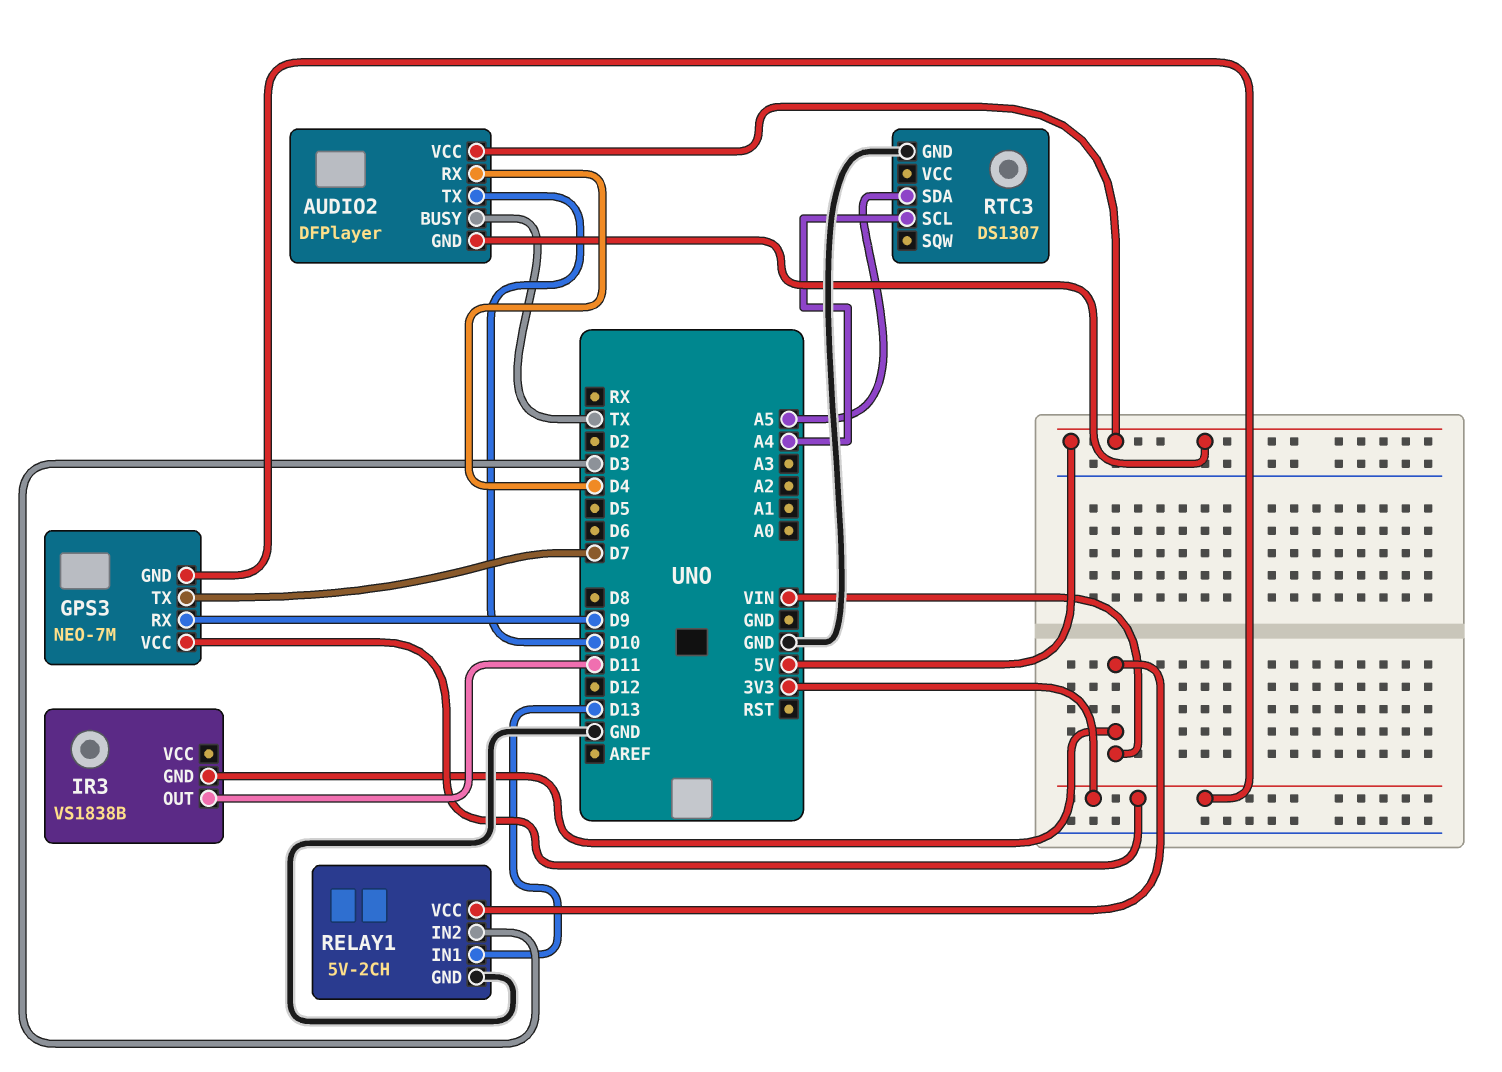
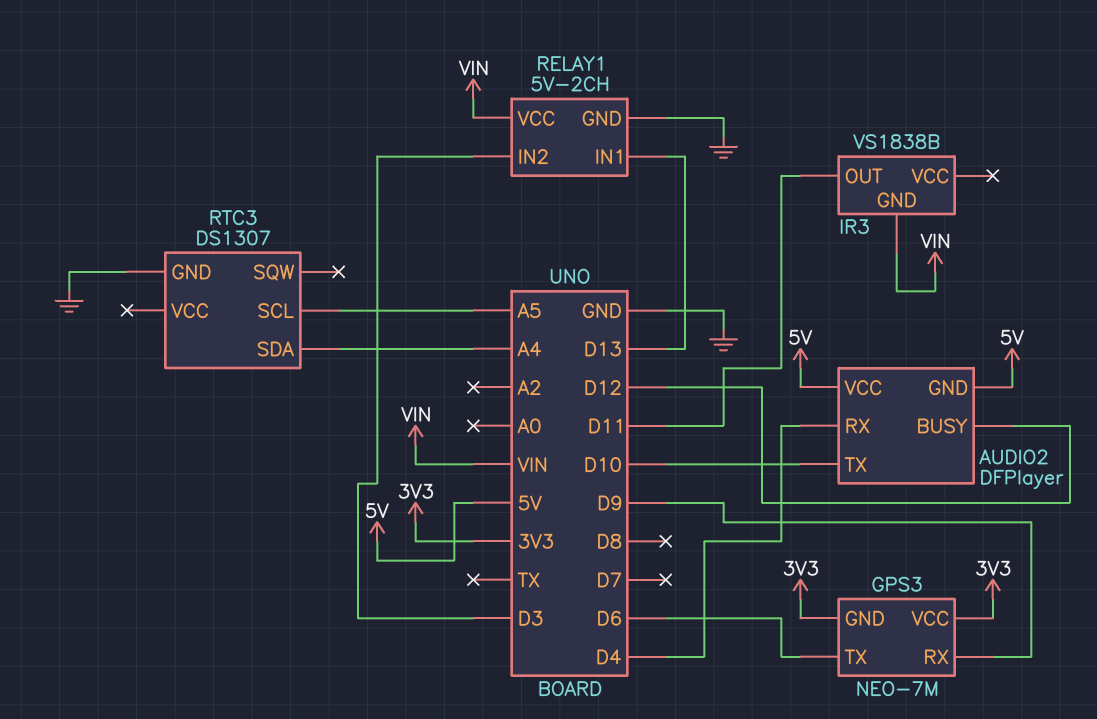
AUDIO2 pin BUSY: TX -> D12
GPS3 pin TX: D7 -> D6
RTC3 pin SCL: A4 -> A5
RTC3 pin SDA: A5 -> A4

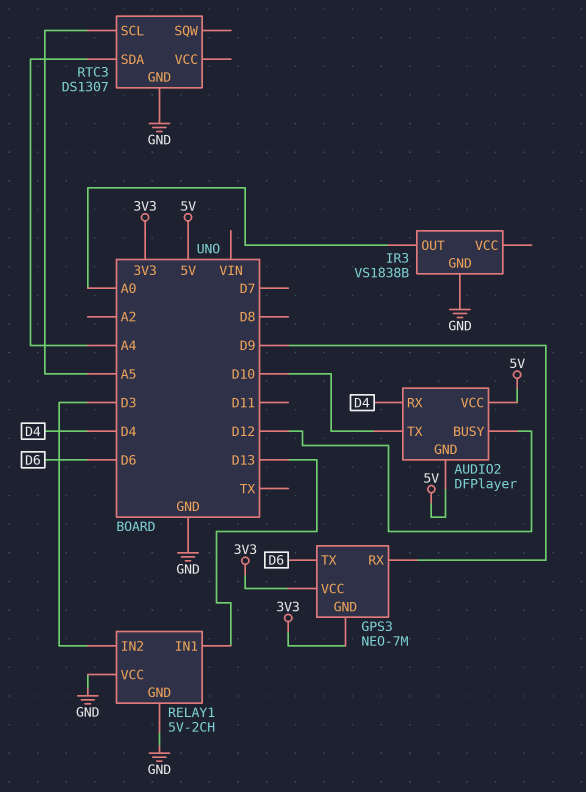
IR3 pin GND: VIN -> GND
IR3 pin OUT: D11 -> A0
RELAY1 pin VCC: VIN -> GND

